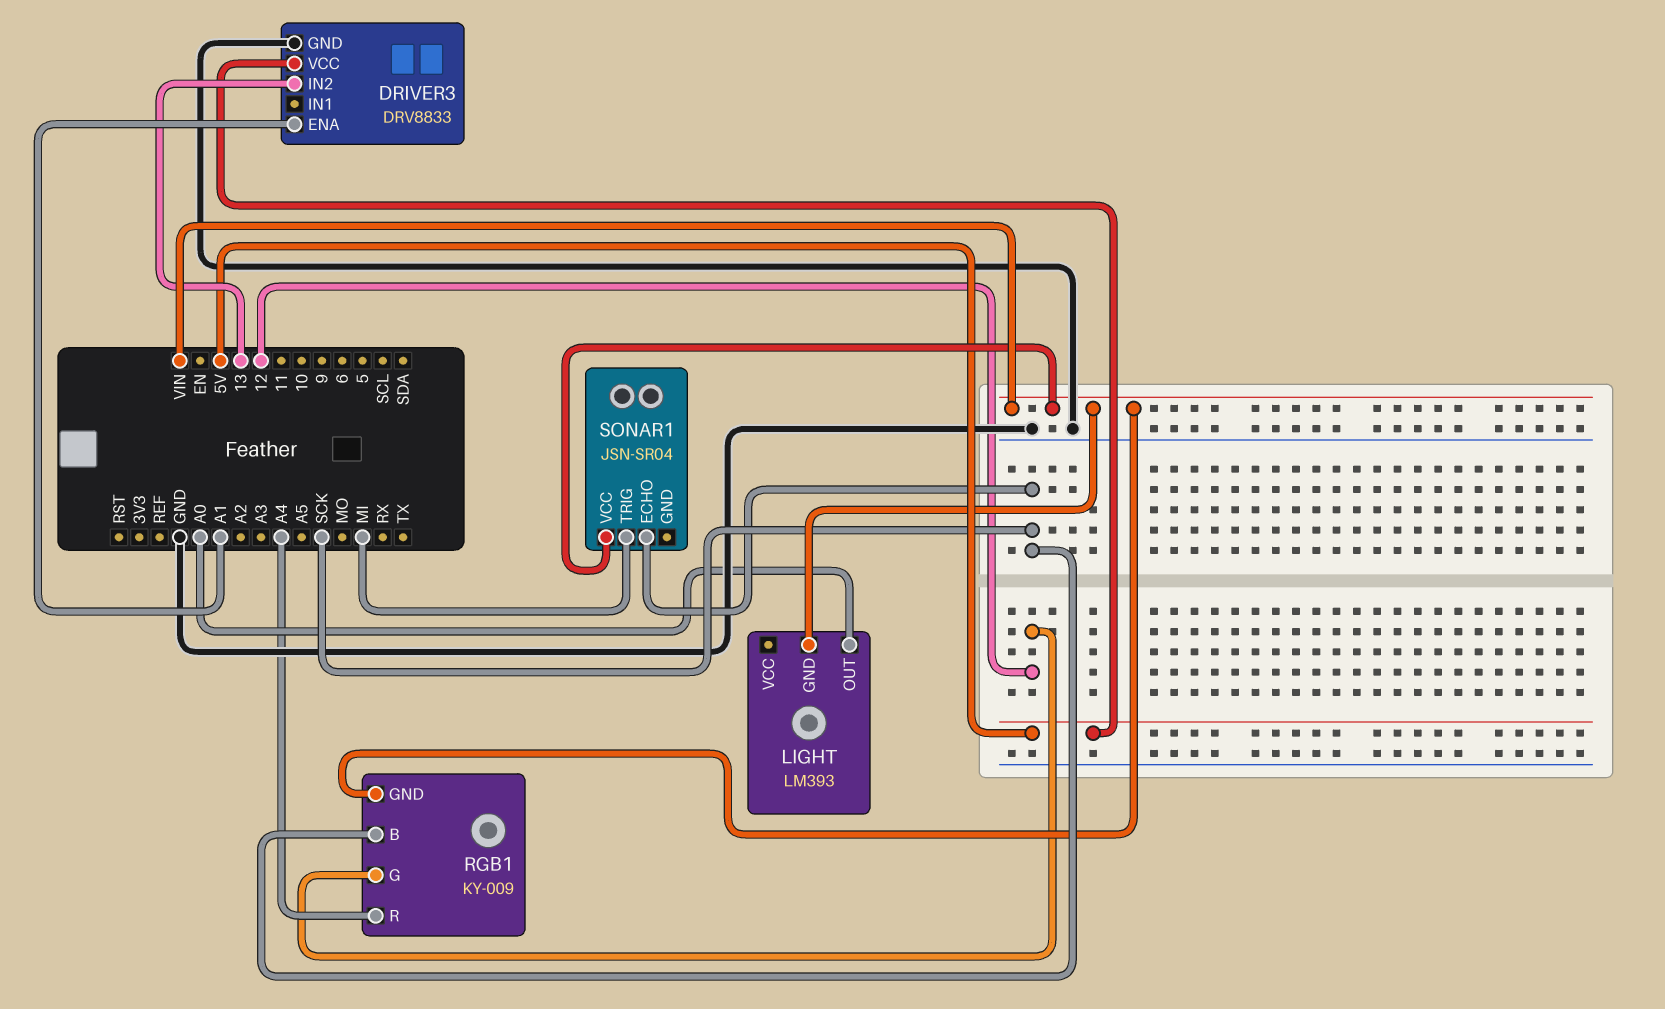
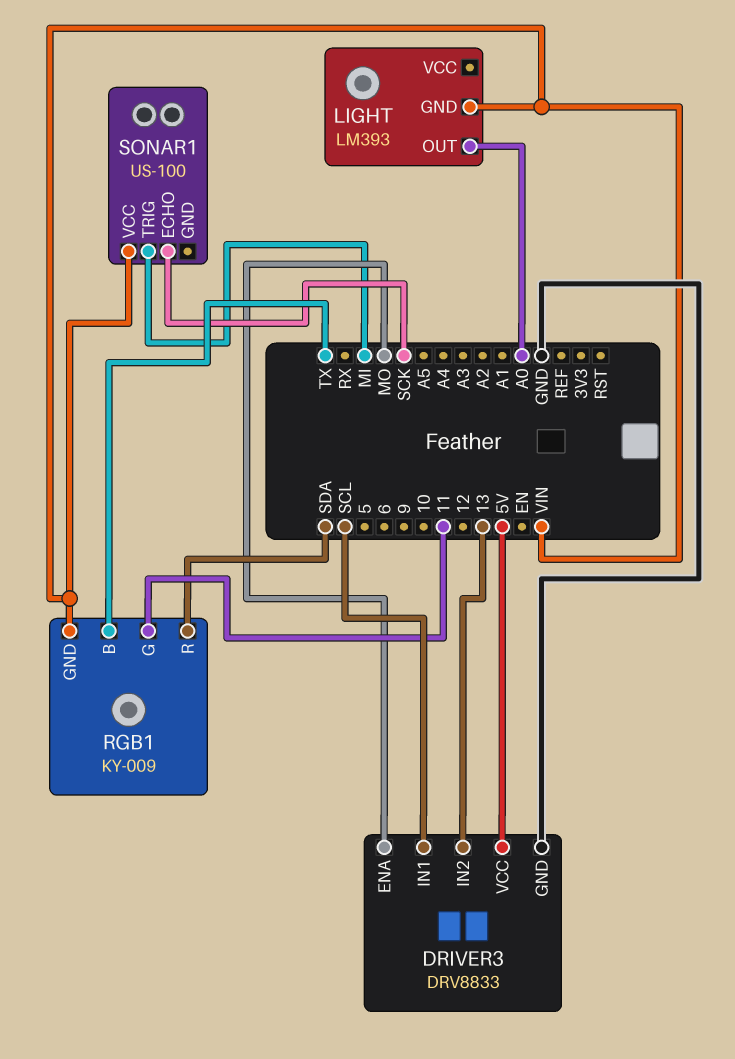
DRIVER3 pin ENA: A1 -> MO
DRIVER3 pin IN1: none -> SCL
RGB1 pin B: SCK -> TX
RGB1 pin G: 12 -> 11
RGB1 pin R: A4 -> SDA
SONAR1: JSN-SR04 -> US-100

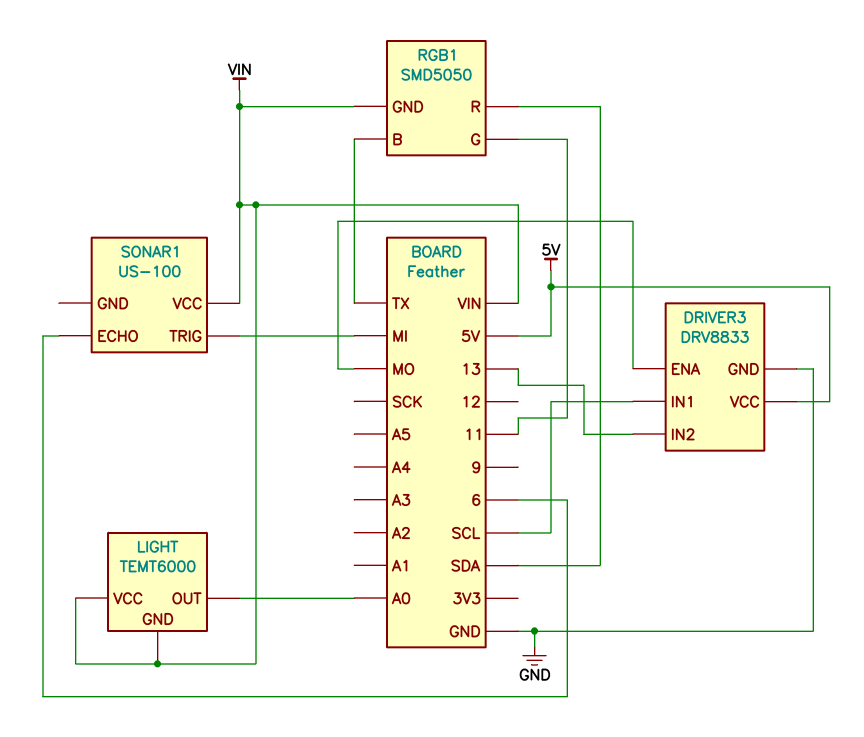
LIGHT: LM393 -> TEMT6000
LIGHT pin VCC: none -> VIN
RGB1: KY-009 -> SMD5050
SONAR1 pin ECHO: SCK -> 6

